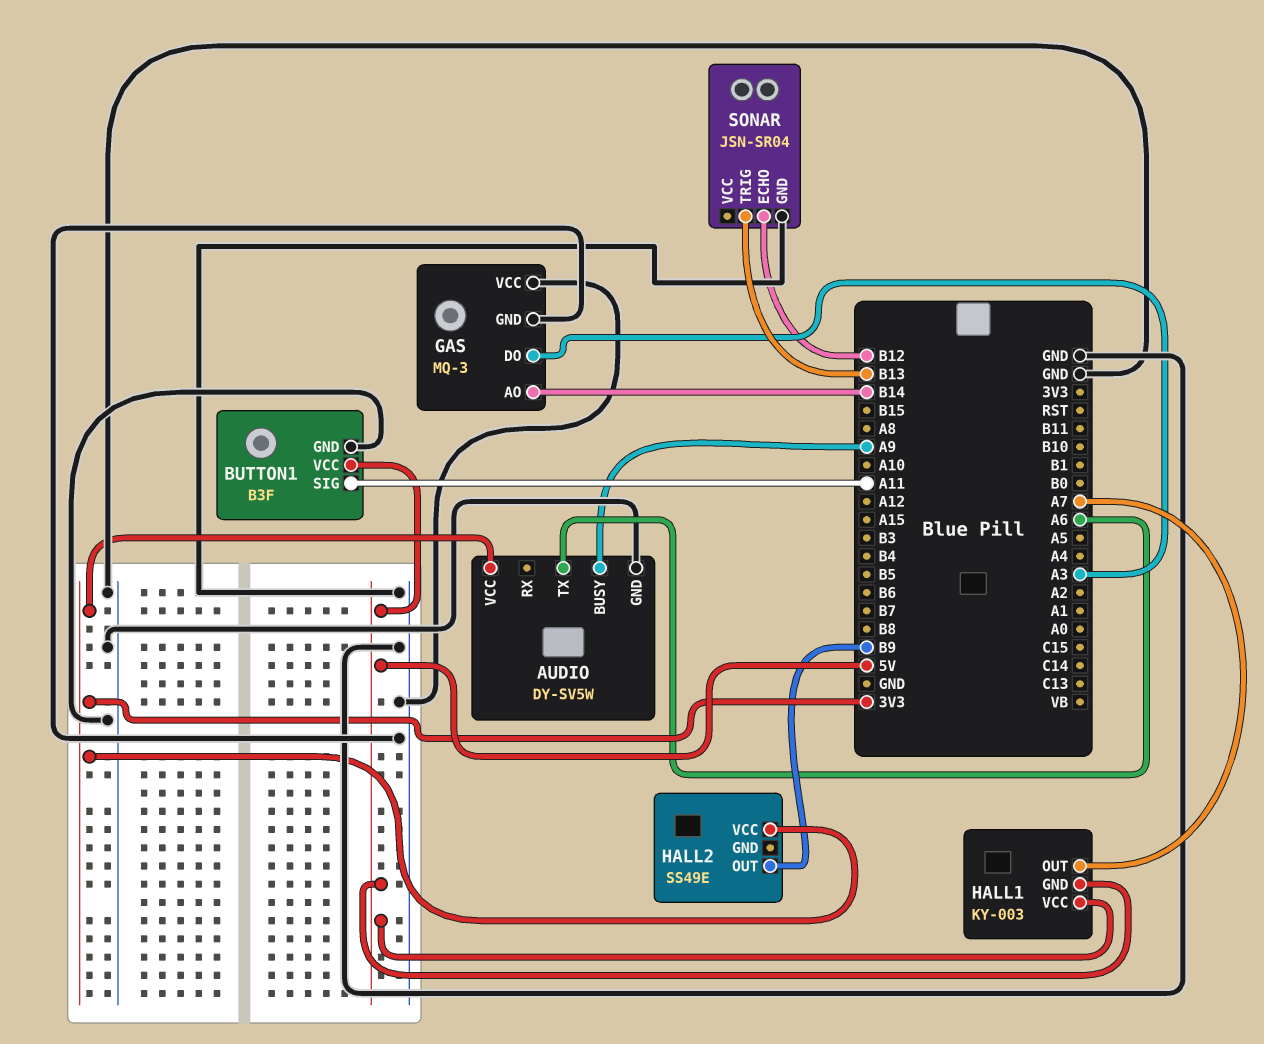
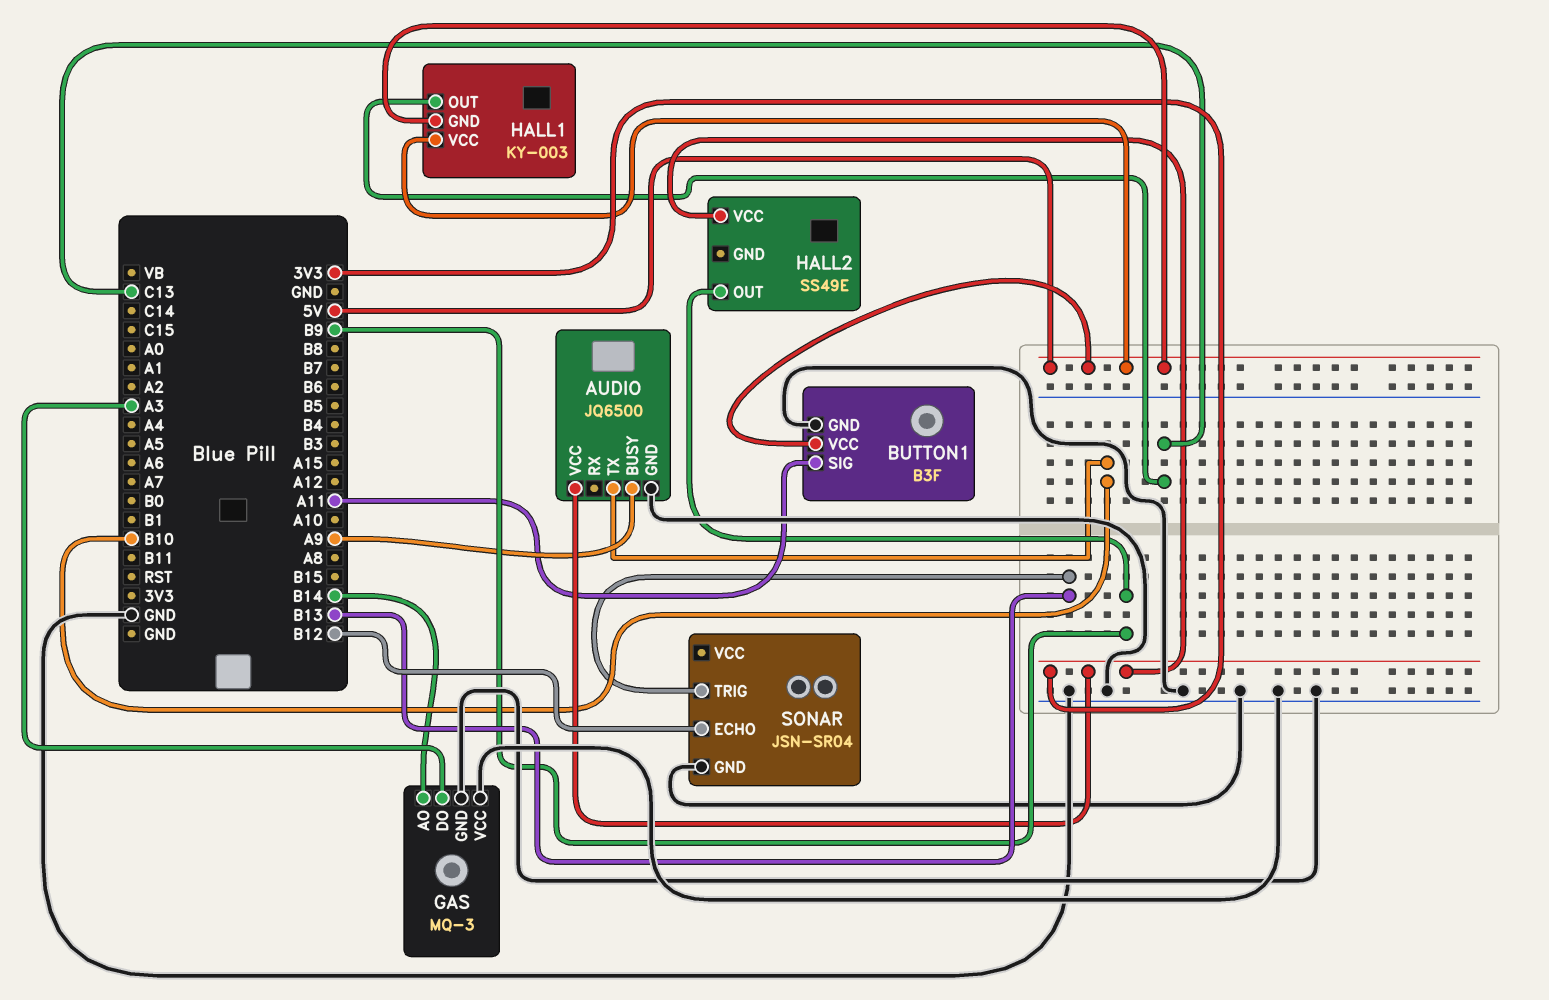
AUDIO: DY-SV5W -> JQ6500
AUDIO pin TX: A6 -> B10
HALL1 pin OUT: A7 -> C13

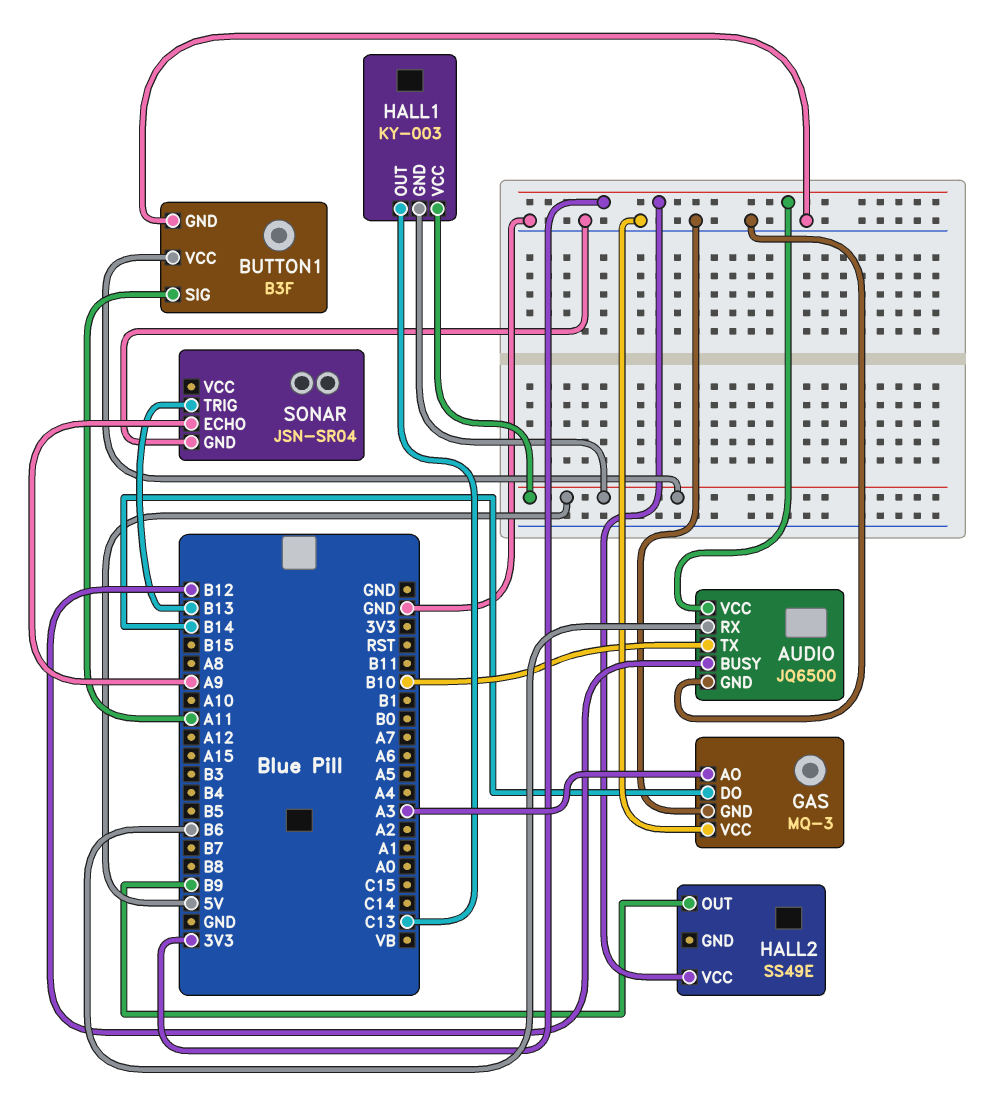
AUDIO pin BUSY: A9 -> B12
AUDIO pin RX: none -> B6
GAS pin AO: B14 -> A3
GAS pin DO: A3 -> B14
SONAR pin ECHO: B12 -> A9

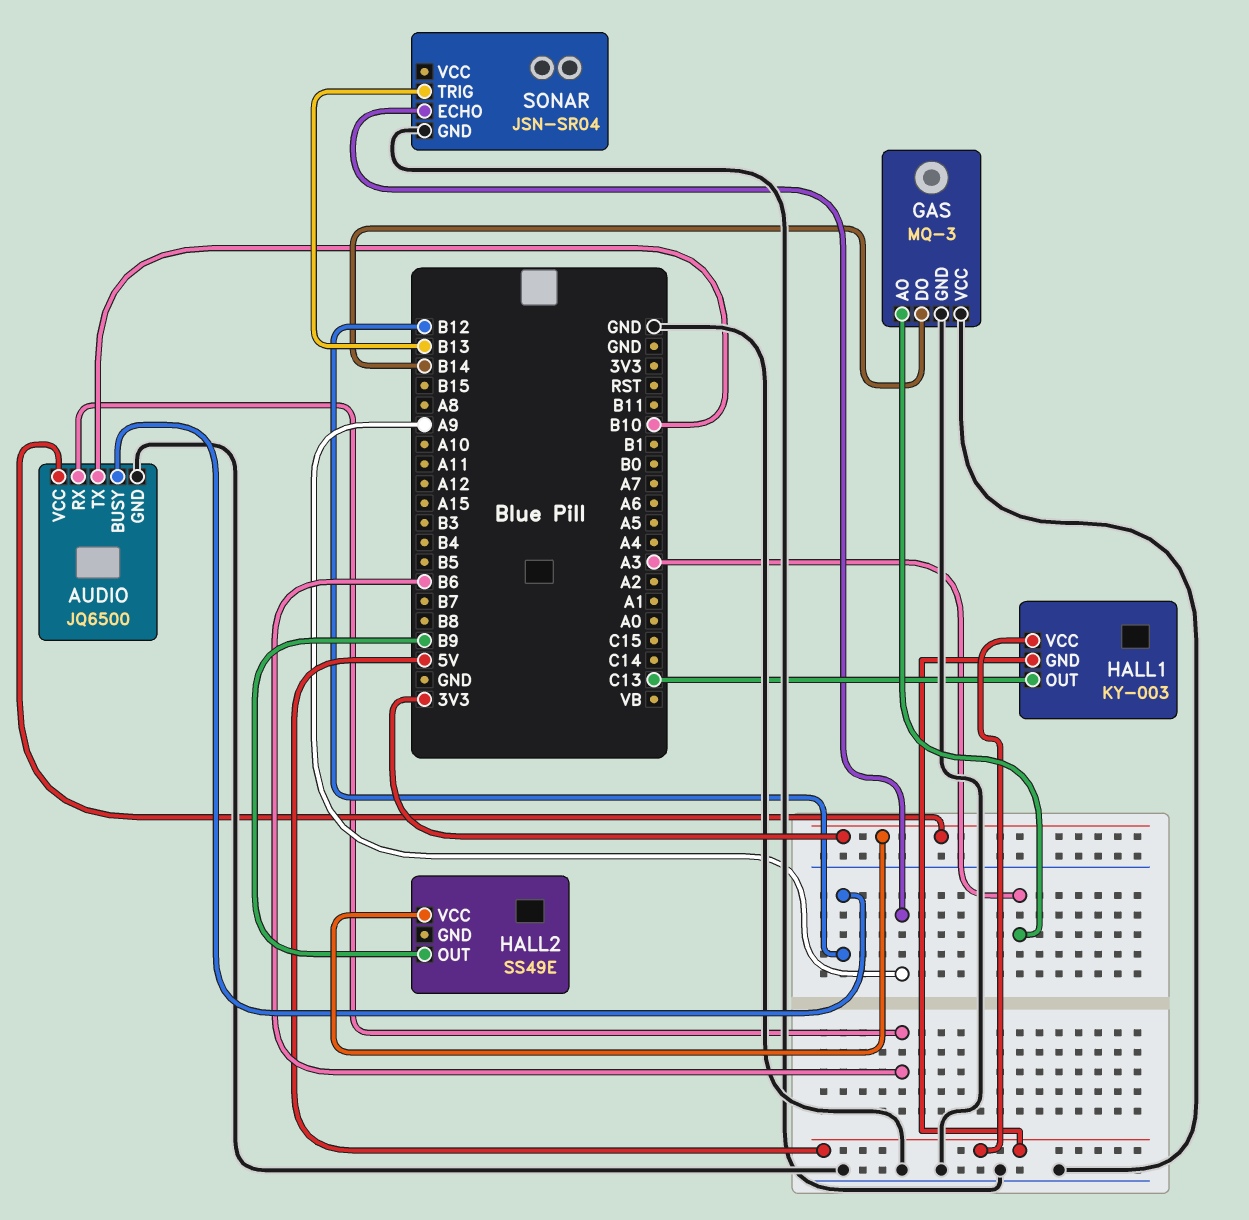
BUTTON1: B3F -> none
BUTTON1 pin GND: GND -> none
BUTTON1 pin SIG: A11 -> none
BUTTON1 pin VCC: 5V -> none

